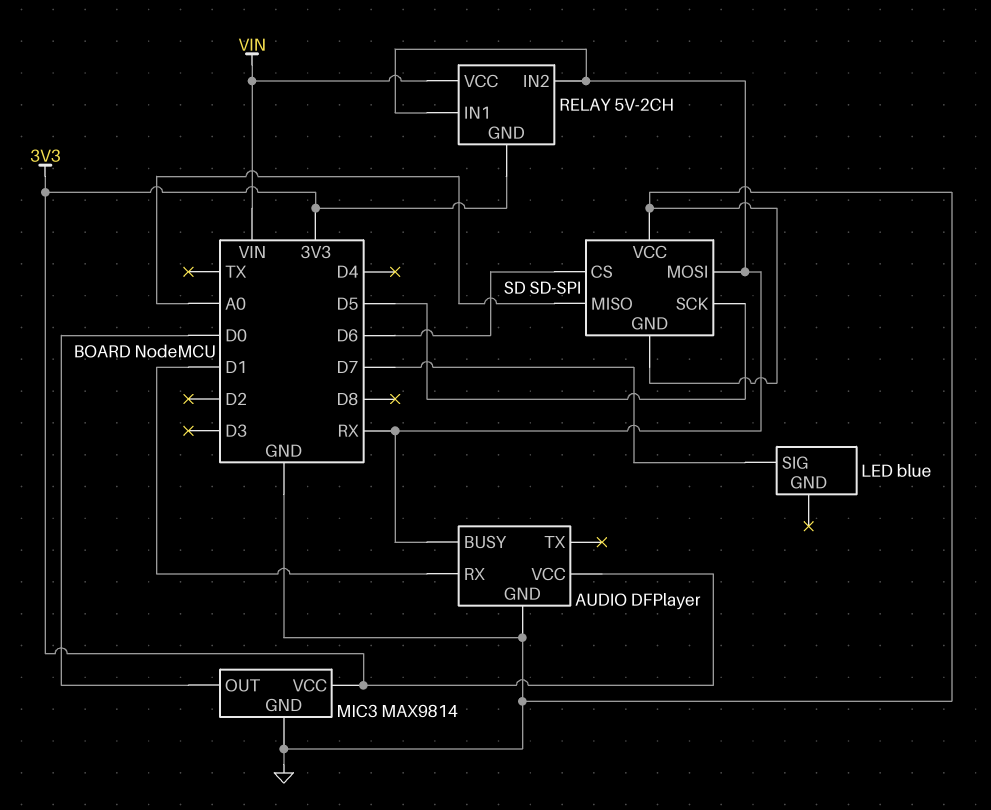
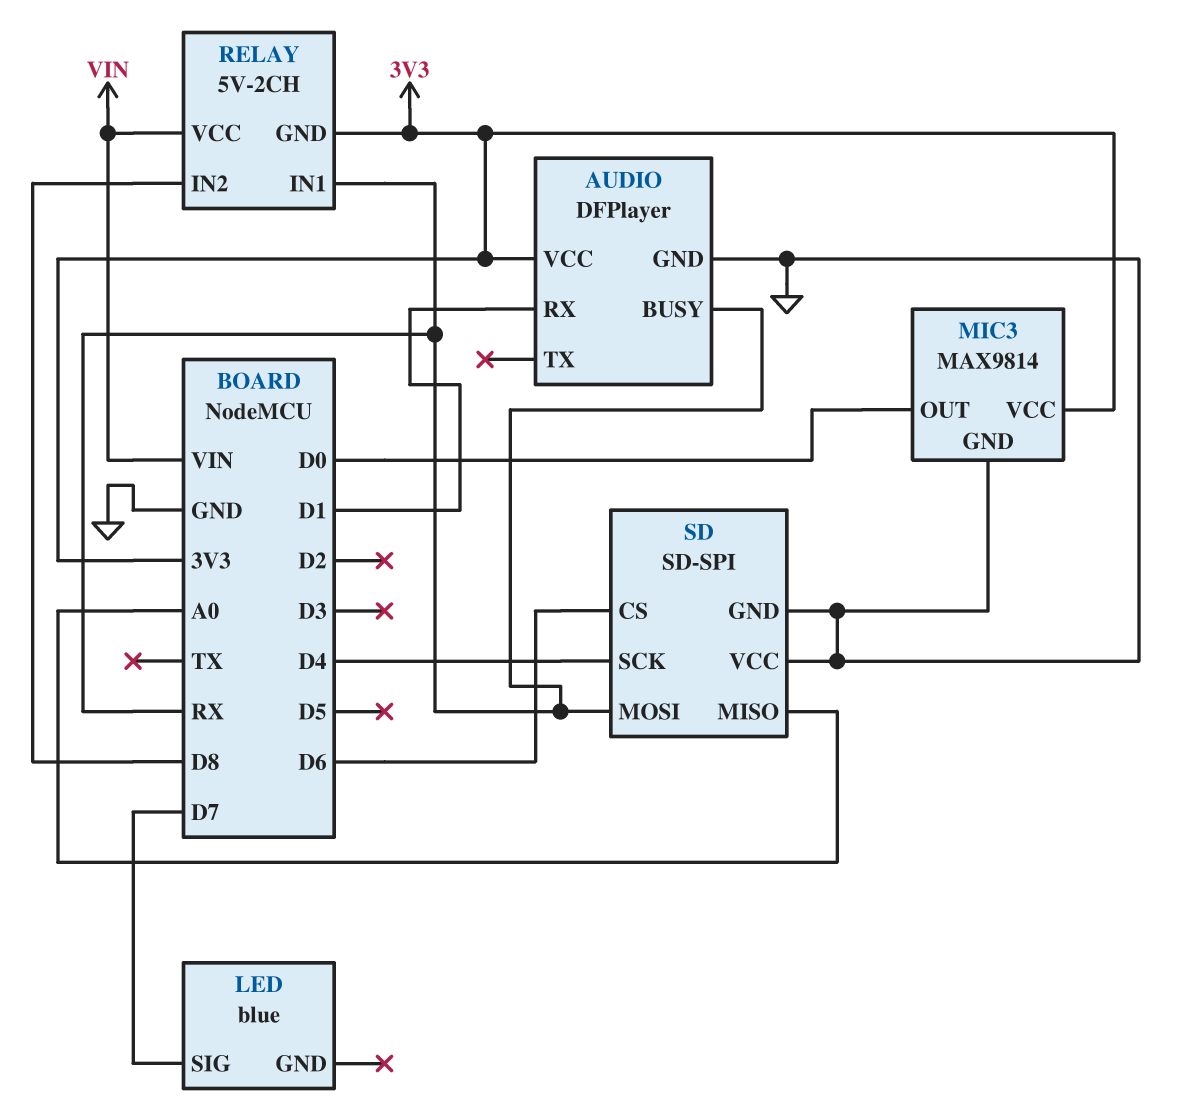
RELAY pin IN2: RX -> D8
SD pin SCK: D5 -> D4

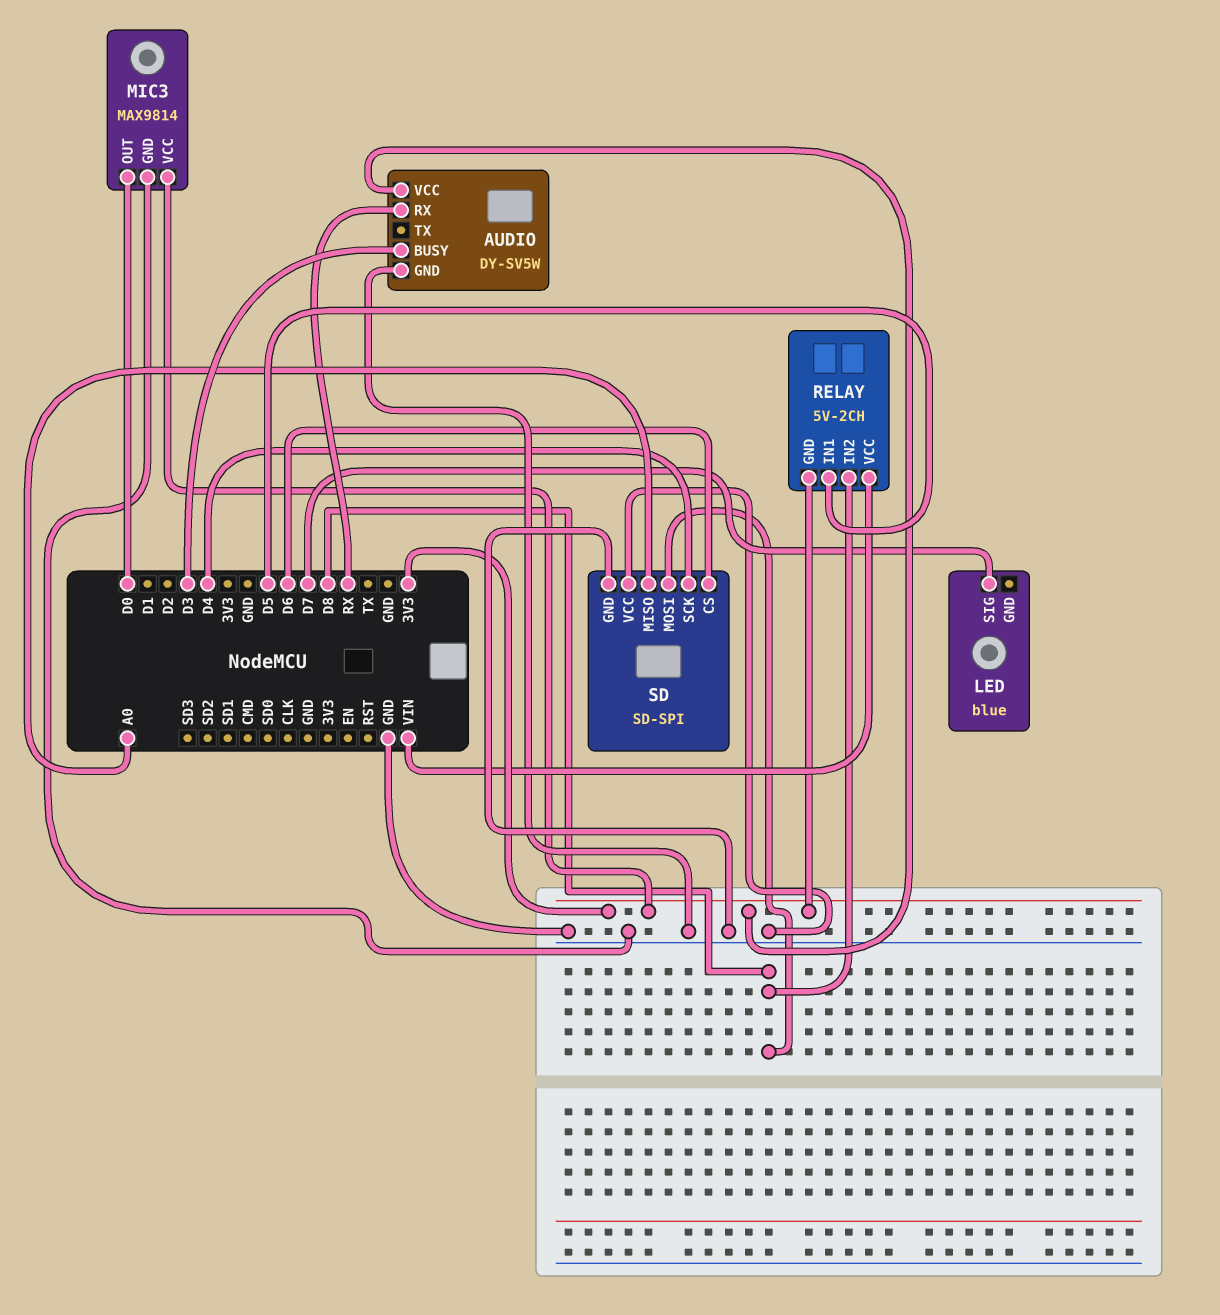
AUDIO: DFPlayer -> DY-SV5W
AUDIO pin BUSY: RX -> D3
AUDIO pin RX: D1 -> RX
RELAY pin IN1: RX -> D5
SD pin MOSI: RX -> D8

